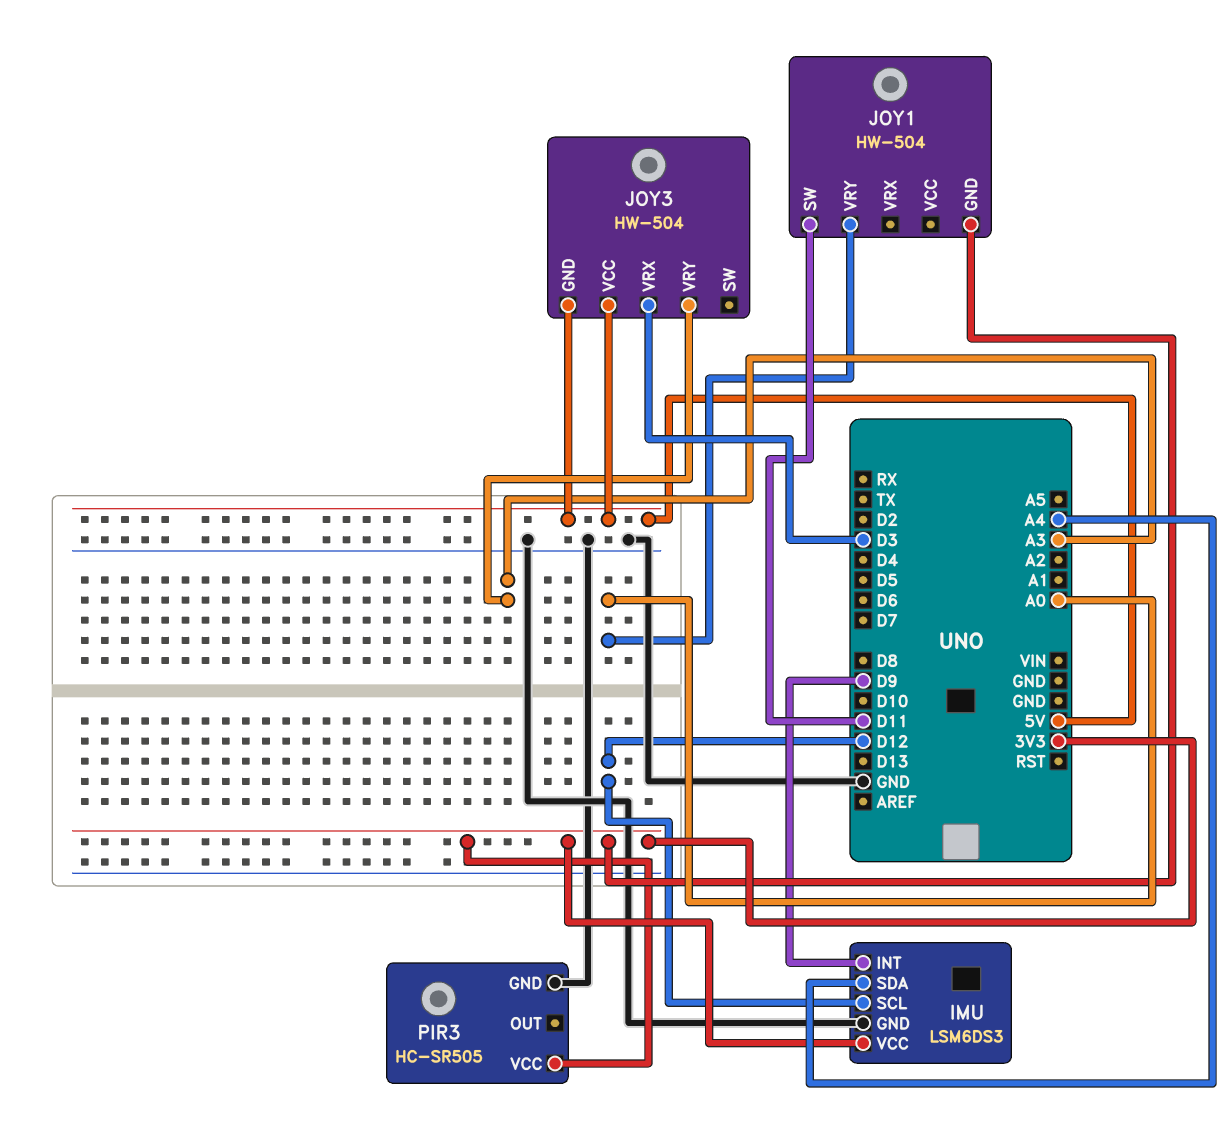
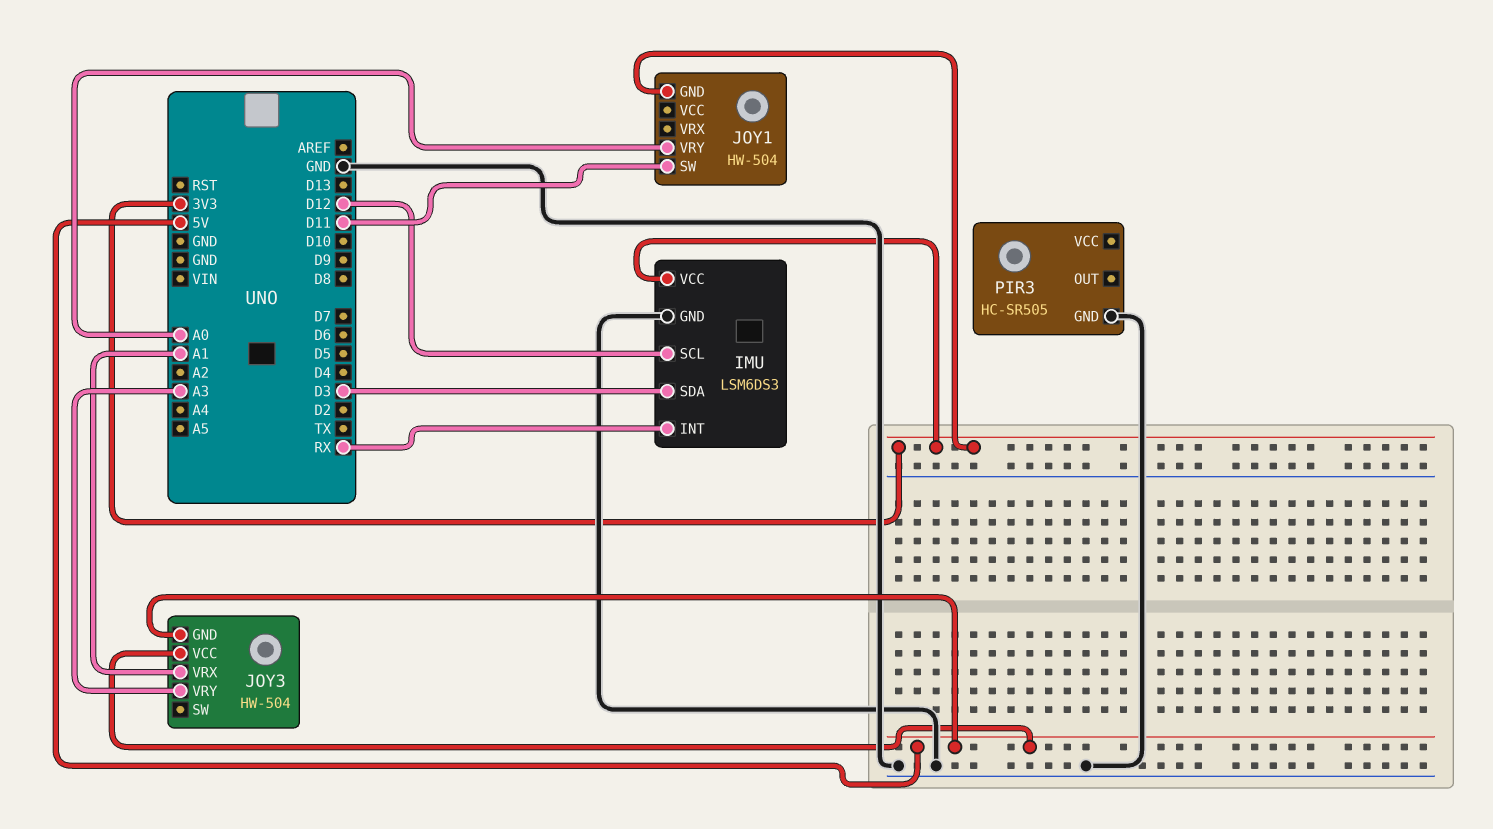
IMU pin INT: D9 -> RX
IMU pin SDA: A4 -> D3
JOY3 pin VRX: D3 -> A1
PIR3 pin VCC: 3V3 -> none

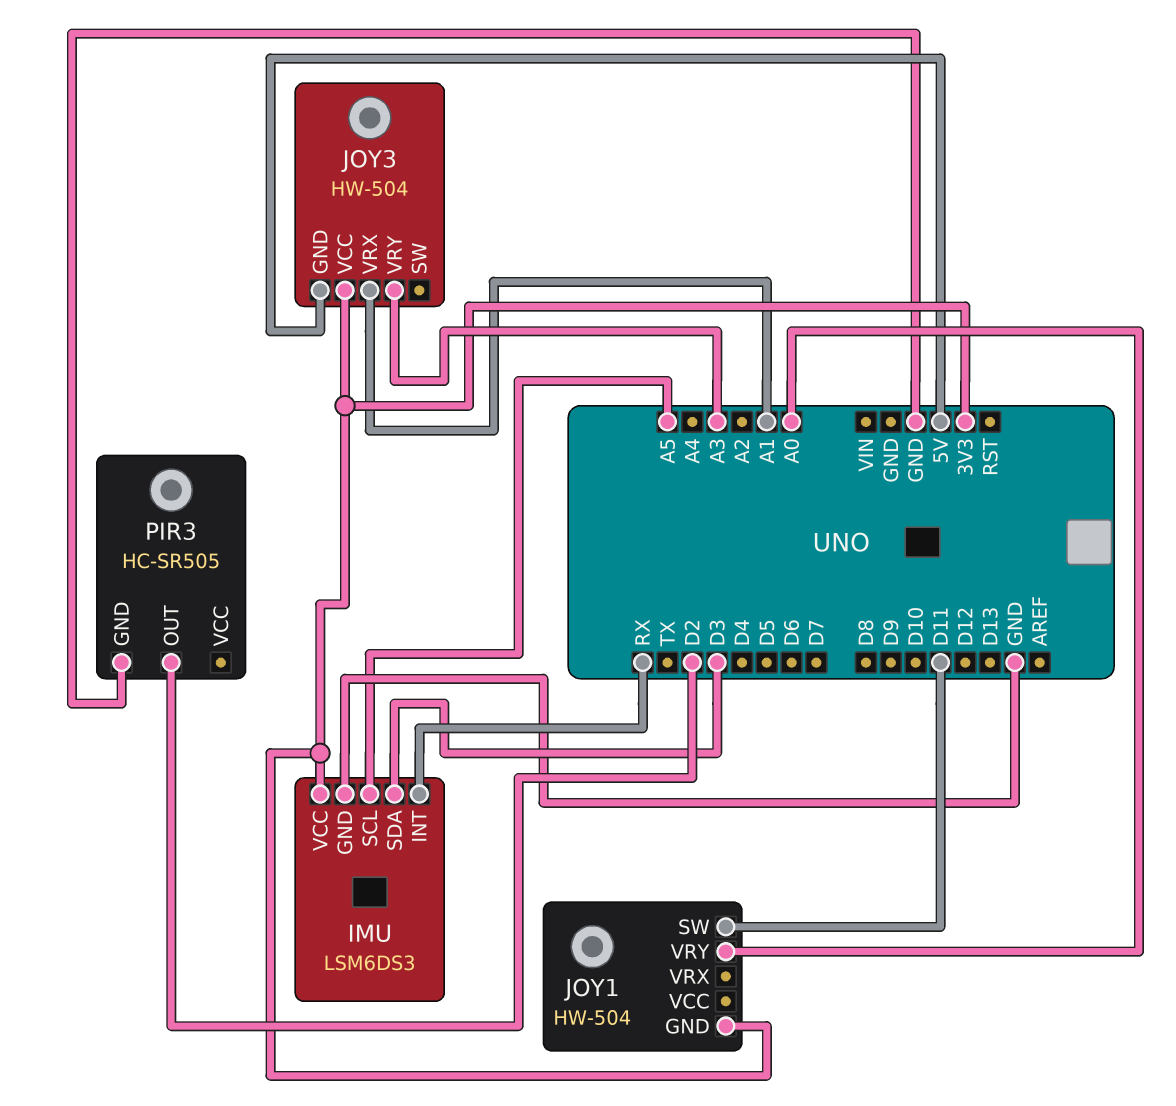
IMU pin SCL: D12 -> A5
JOY3 pin VCC: 5V -> 3V3
PIR3 pin OUT: none -> D2

